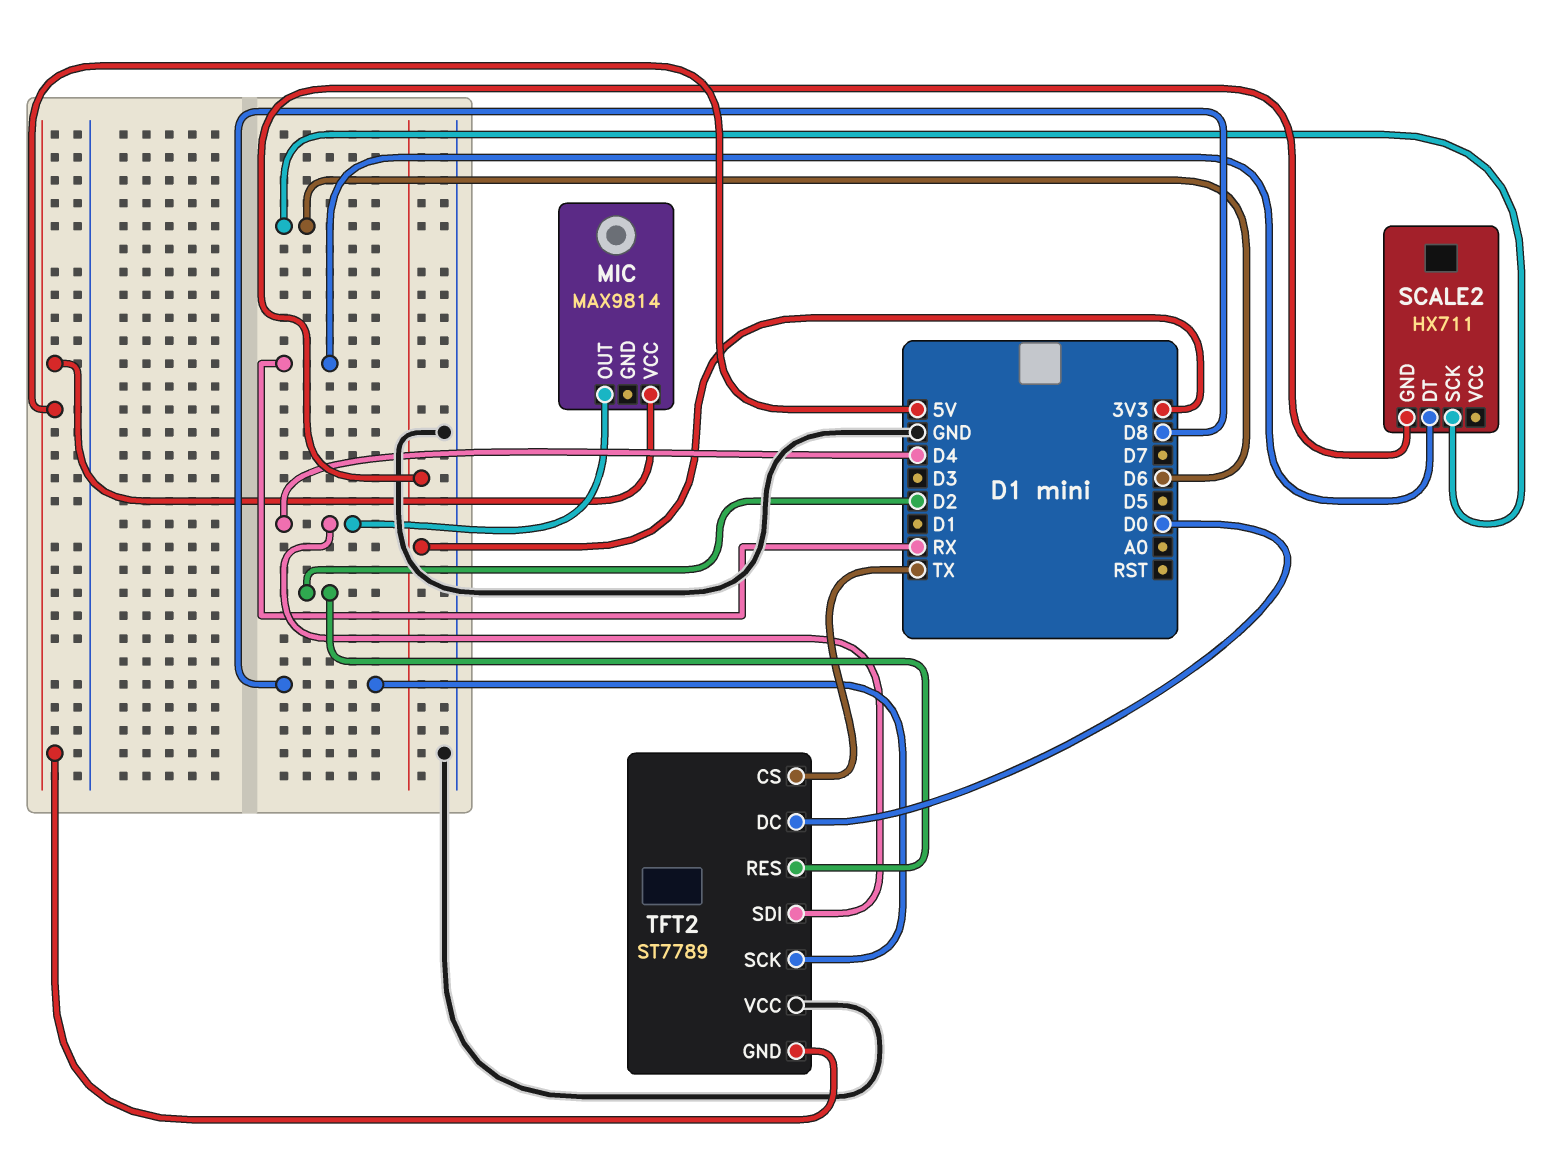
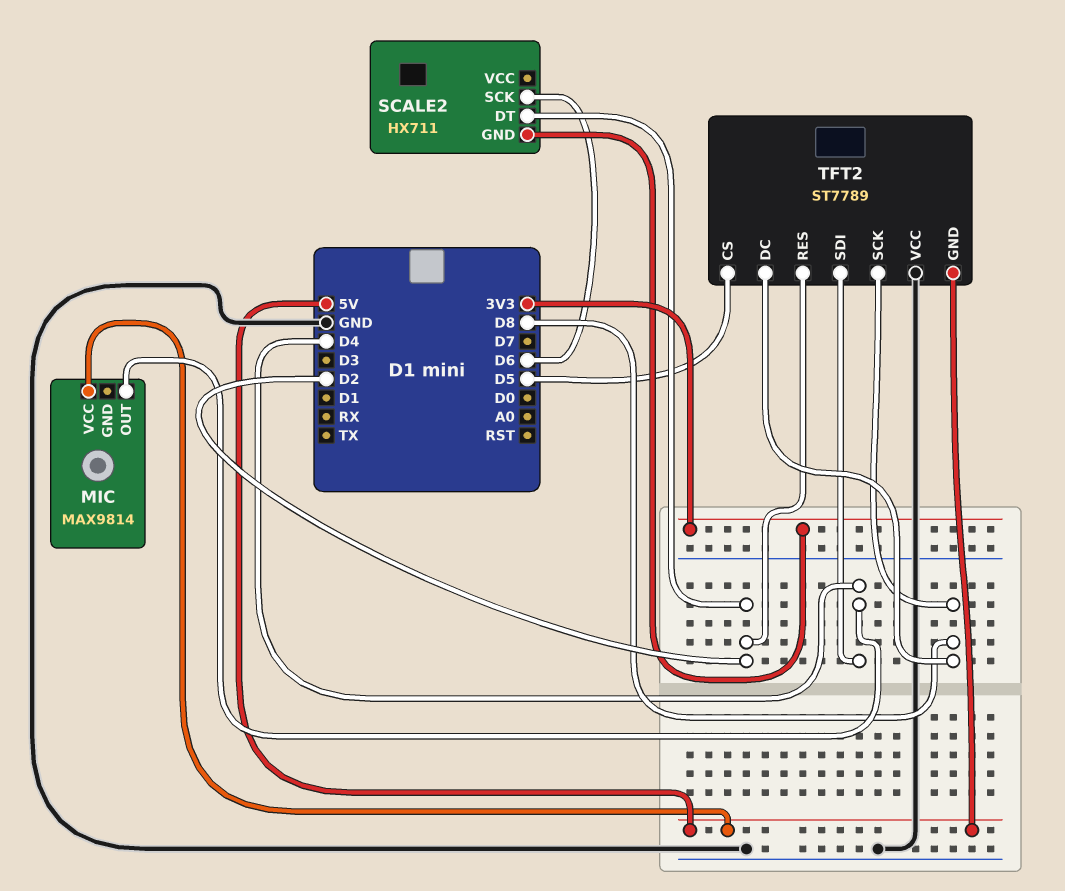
SCALE2 pin DT: RX -> D2
TFT2 pin CS: TX -> D5
TFT2 pin DC: D0 -> D8

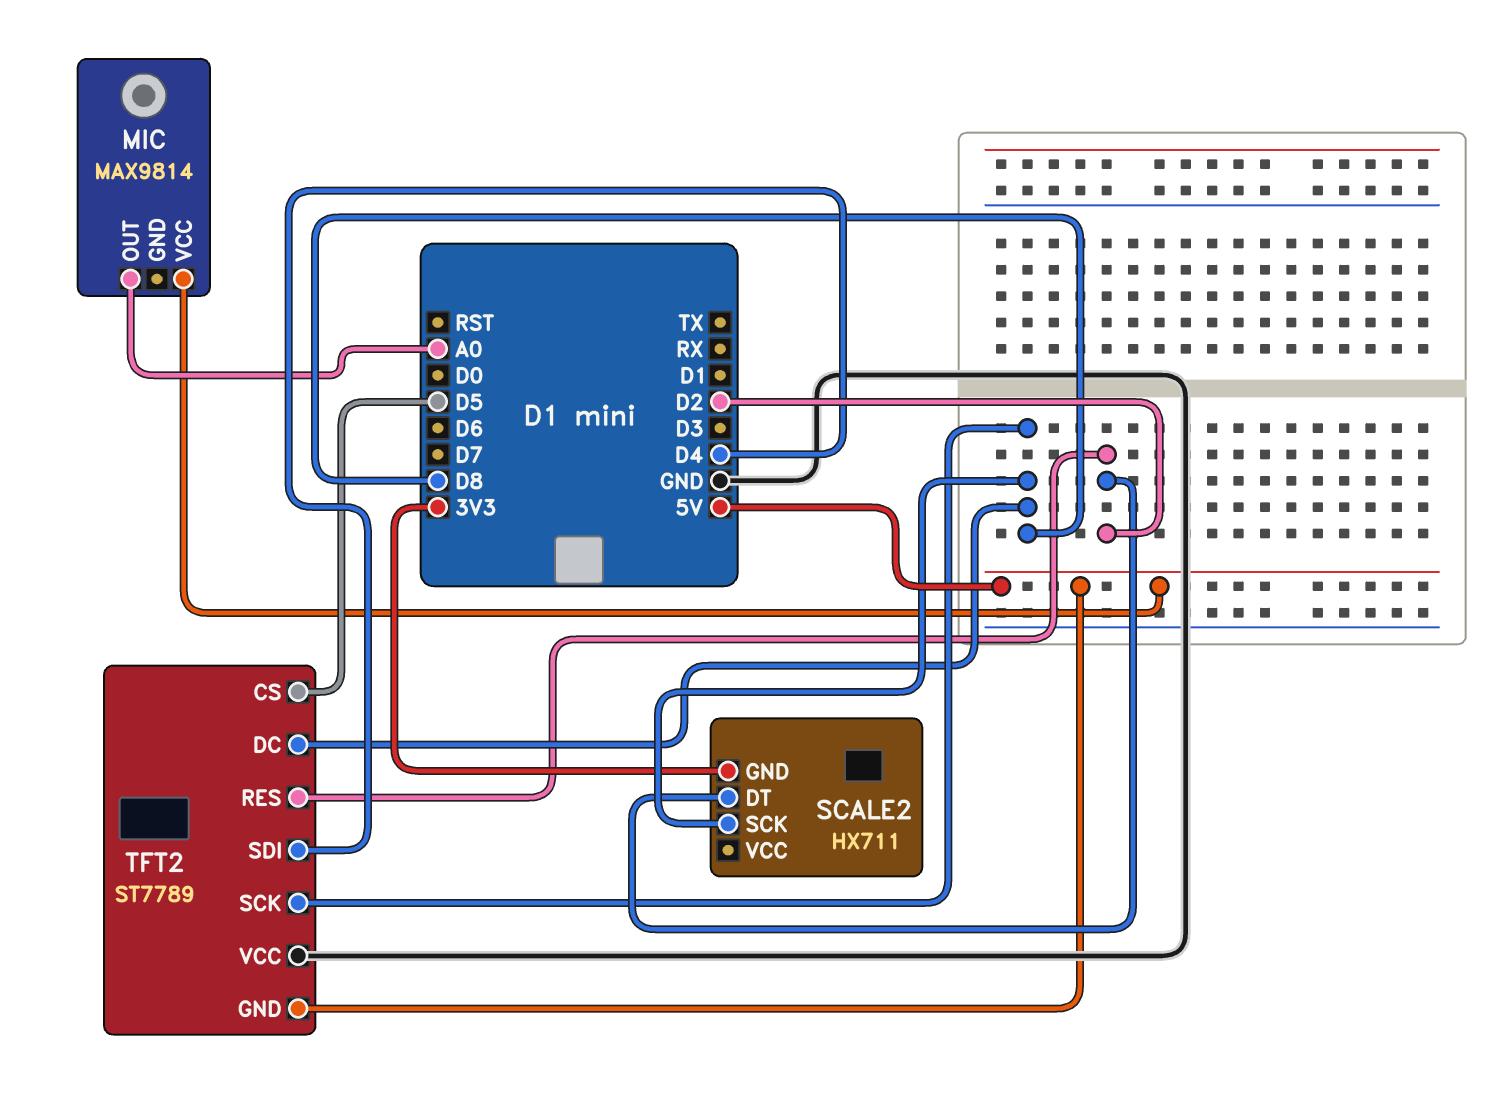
MIC pin OUT: D4 -> A0
SCALE2 pin SCK: D6 -> D8

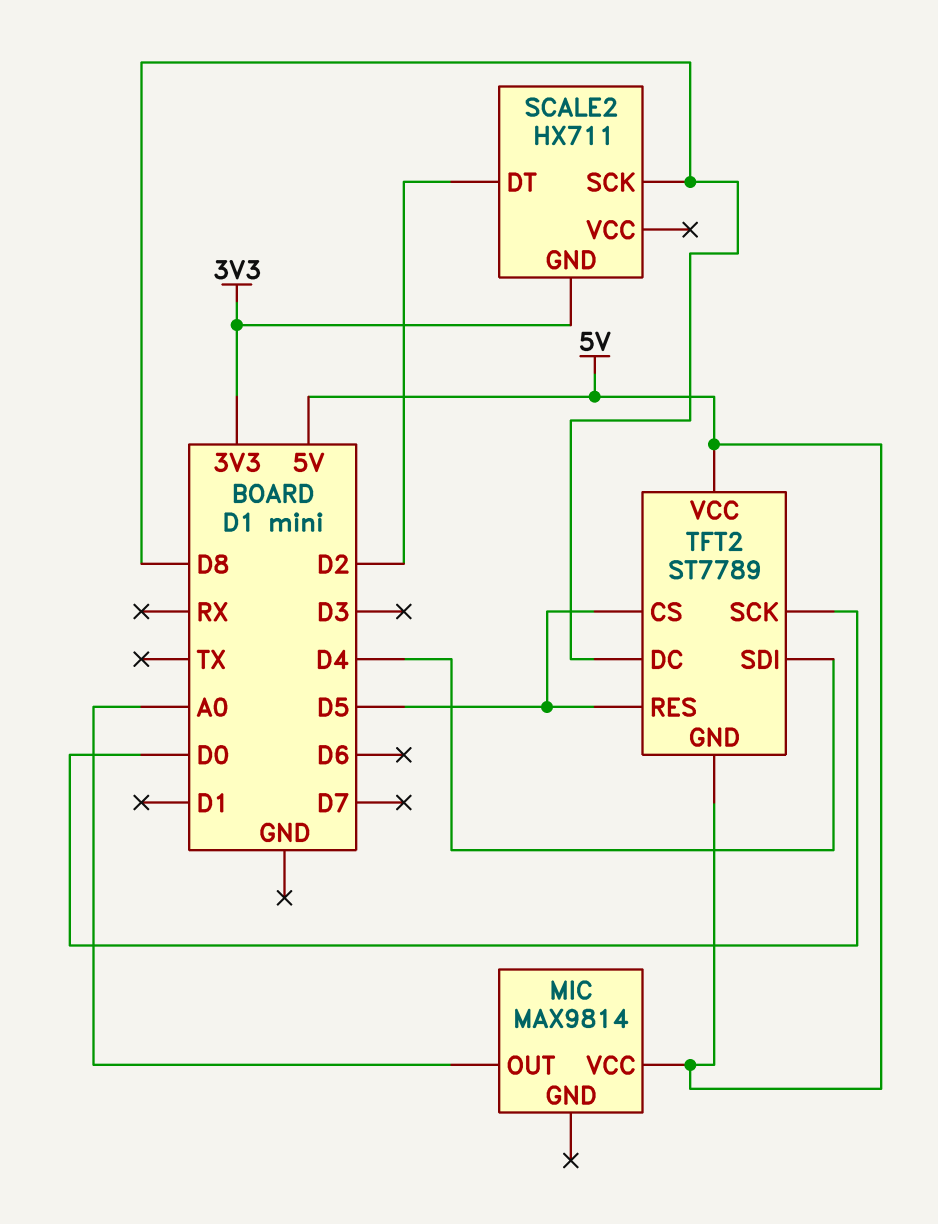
TFT2 pin RES: D2 -> D5
TFT2 pin SCK: D8 -> D0
TFT2 pin VCC: GND -> 5V

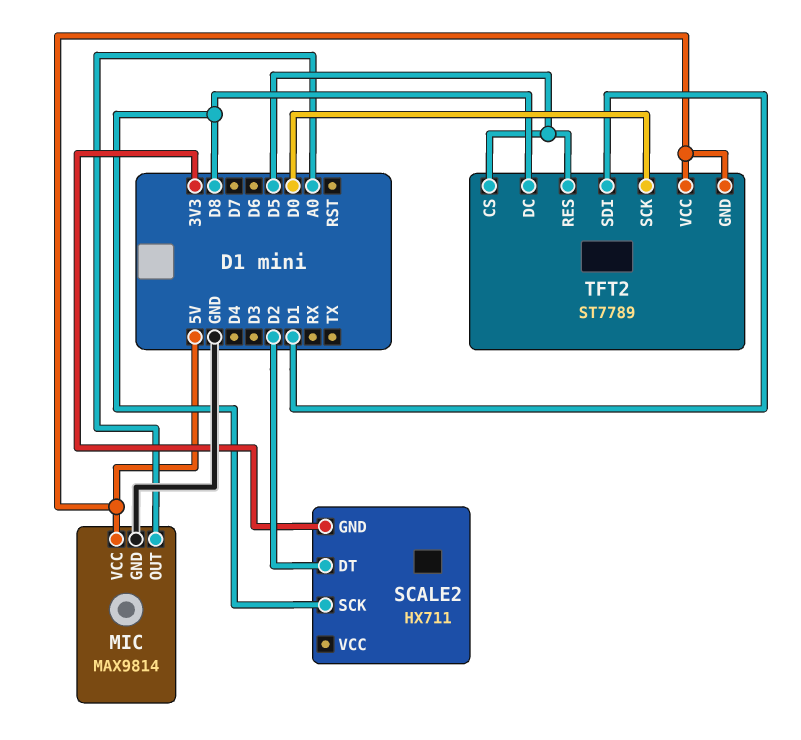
MIC pin GND: none -> GND
TFT2 pin SDI: D4 -> D1

